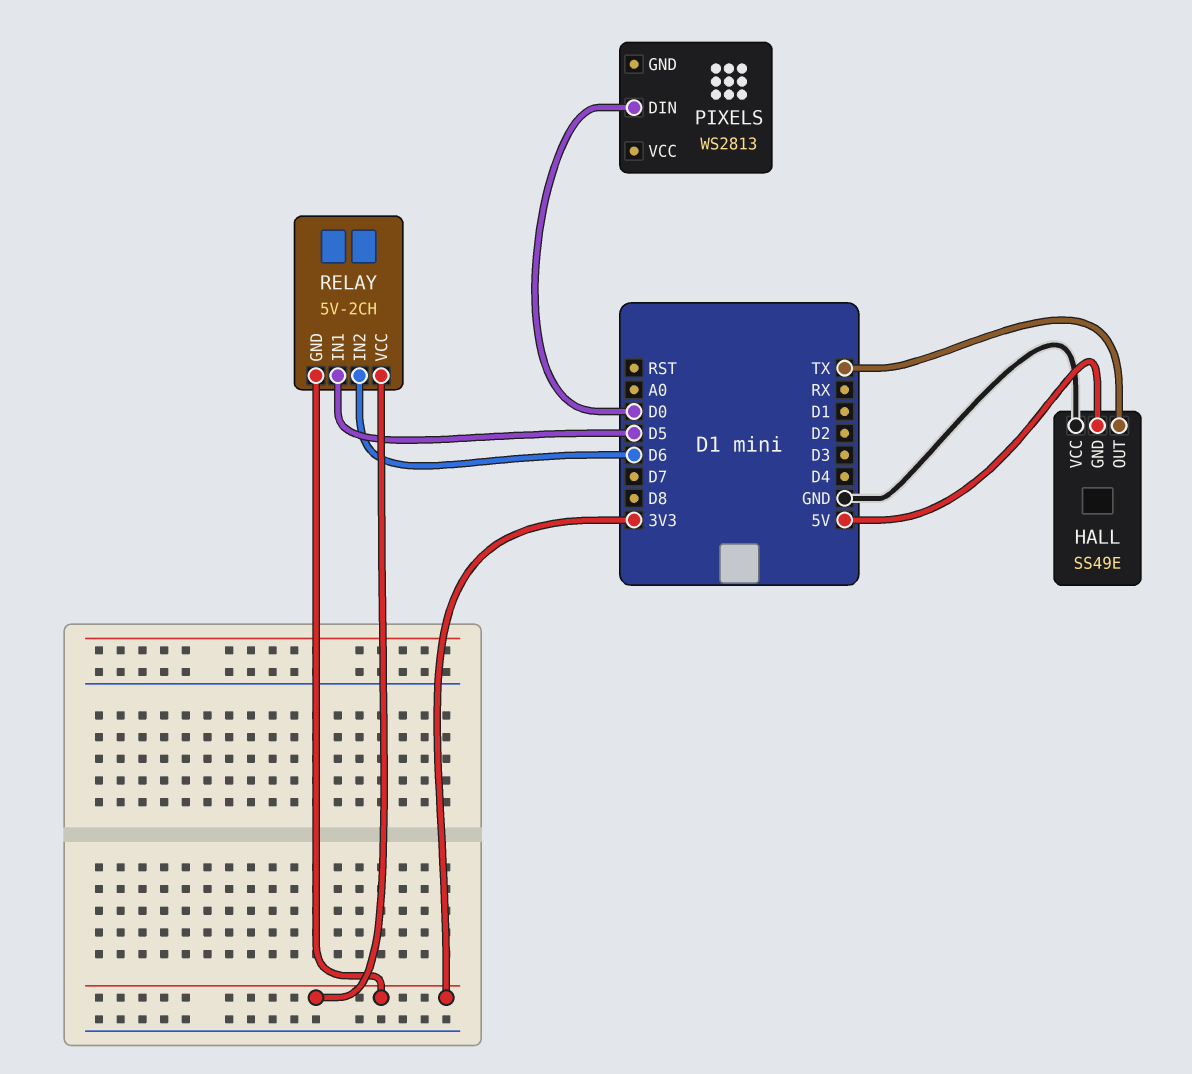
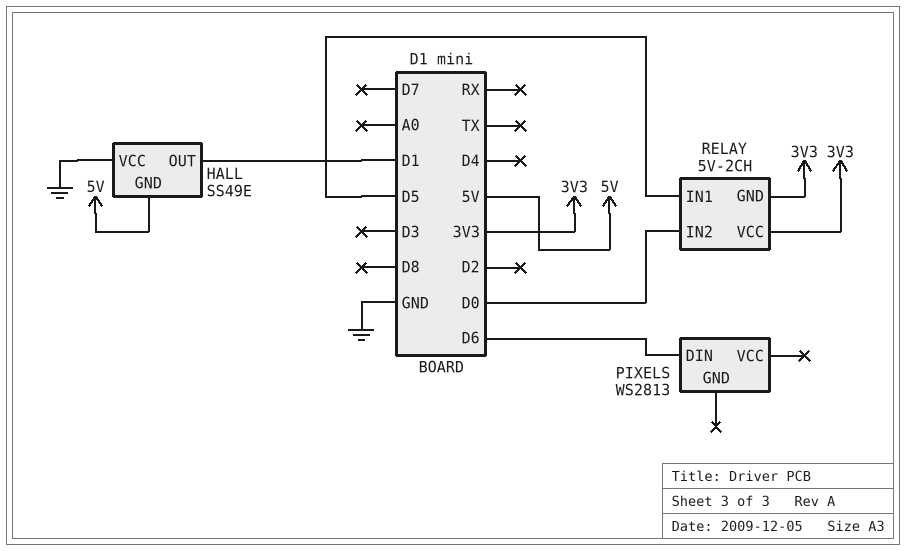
HALL pin OUT: TX -> D1
PIXELS pin DIN: D0 -> D6
RELAY pin IN2: D6 -> D0

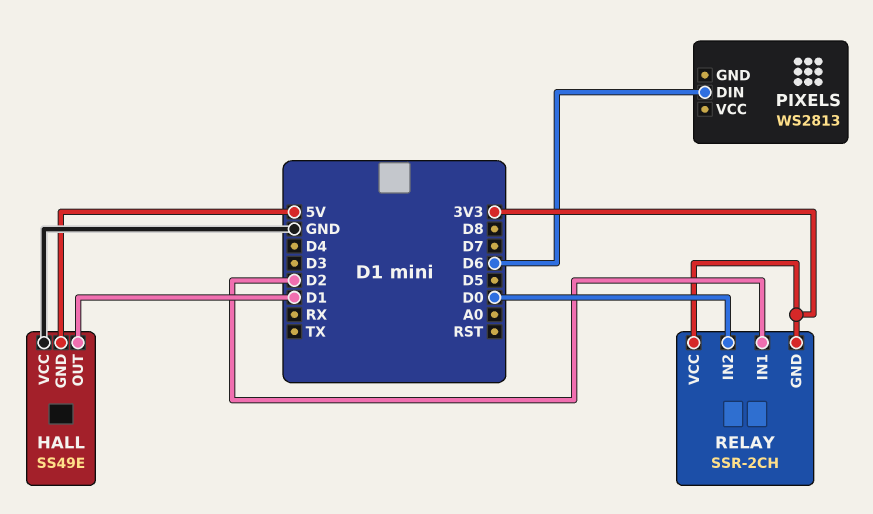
RELAY: 5V-2CH -> SSR-2CH
RELAY pin IN1: D5 -> D2

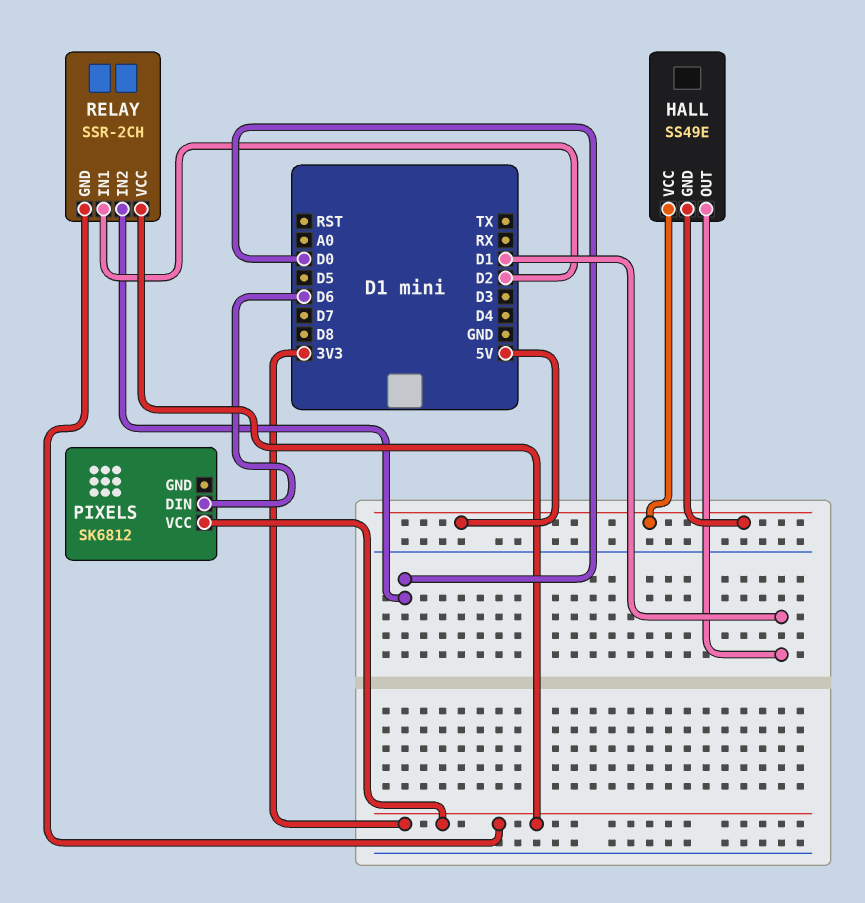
HALL pin VCC: GND -> 5V
PIXELS: WS2813 -> SK6812
PIXELS pin VCC: none -> 3V3

